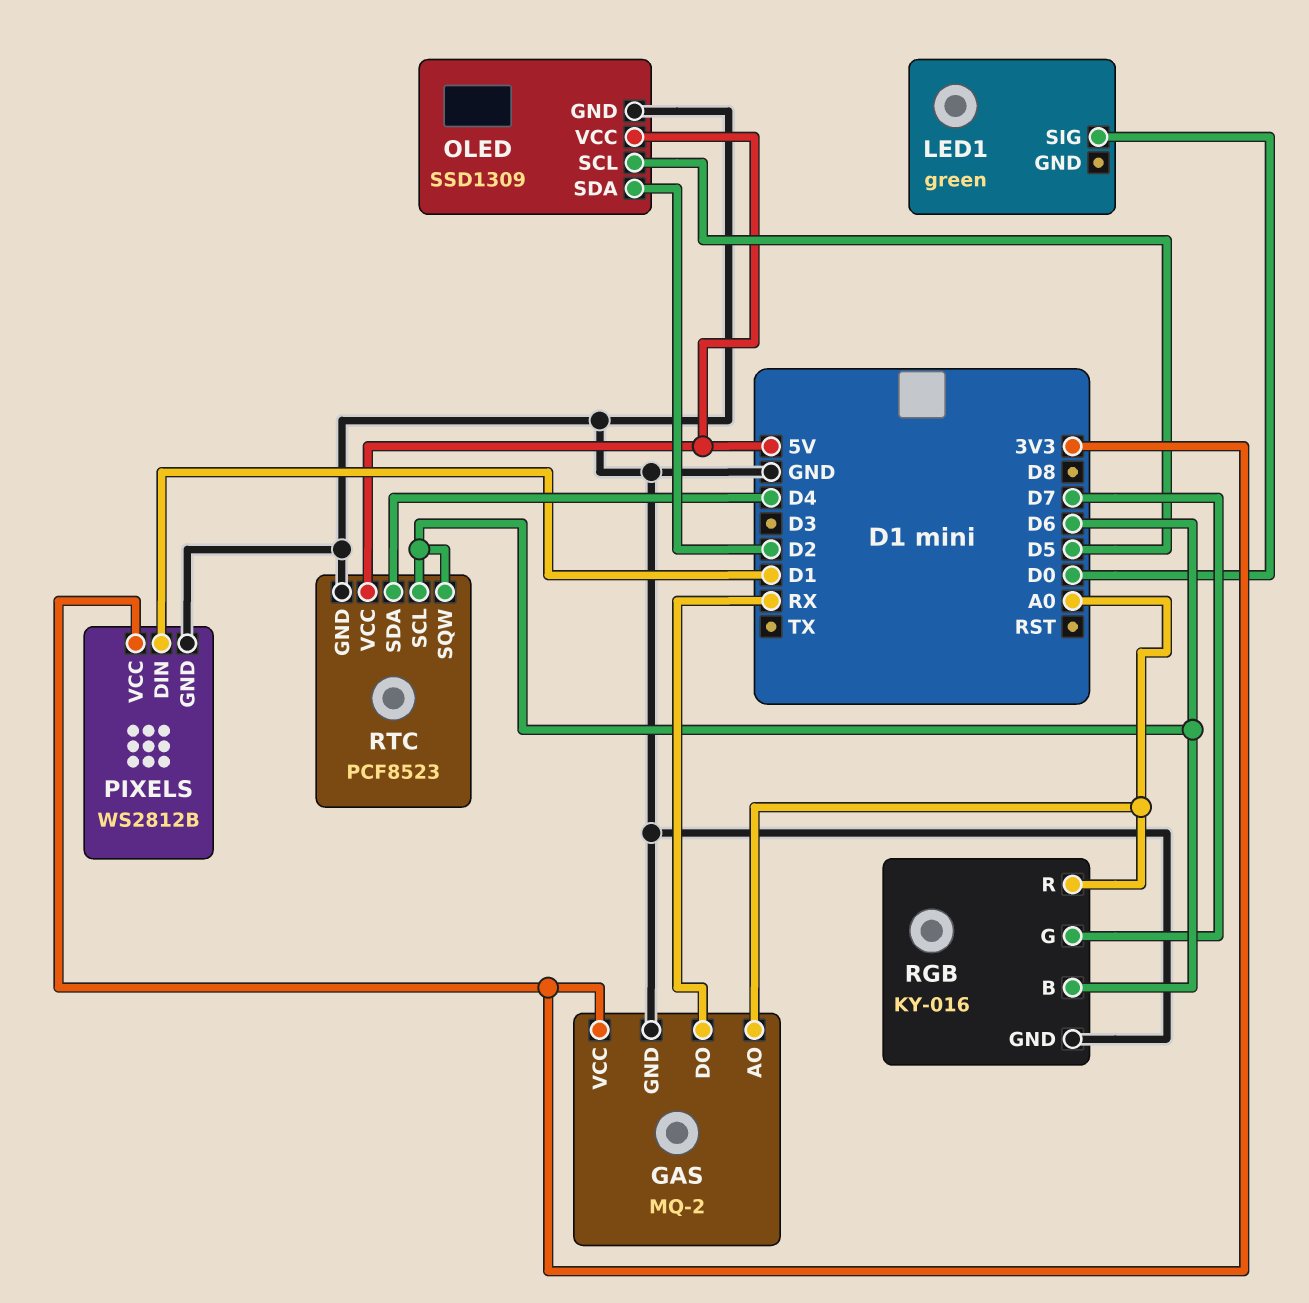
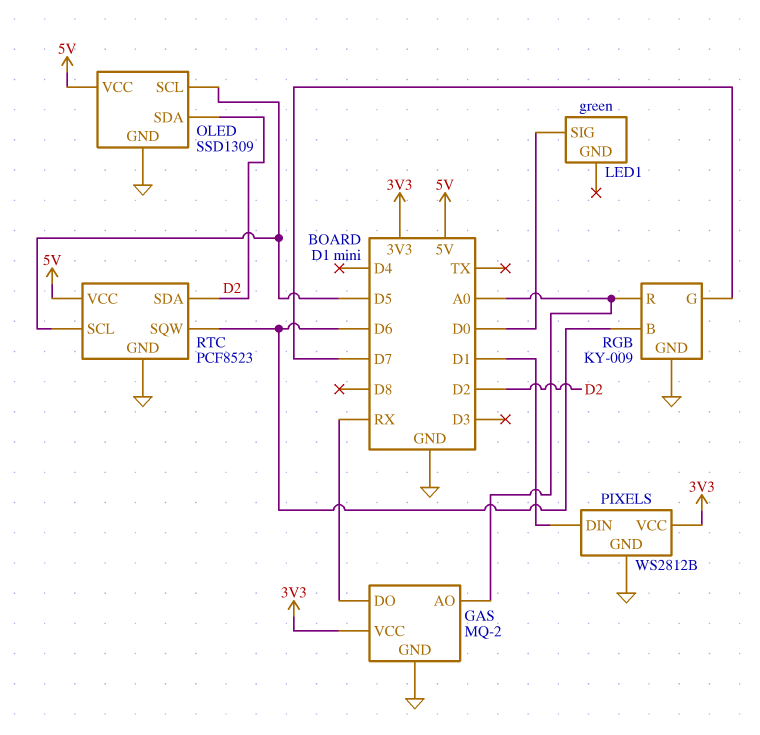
RGB: KY-016 -> KY-009
RTC pin SCL: D6 -> D5
RTC pin SDA: D4 -> D2

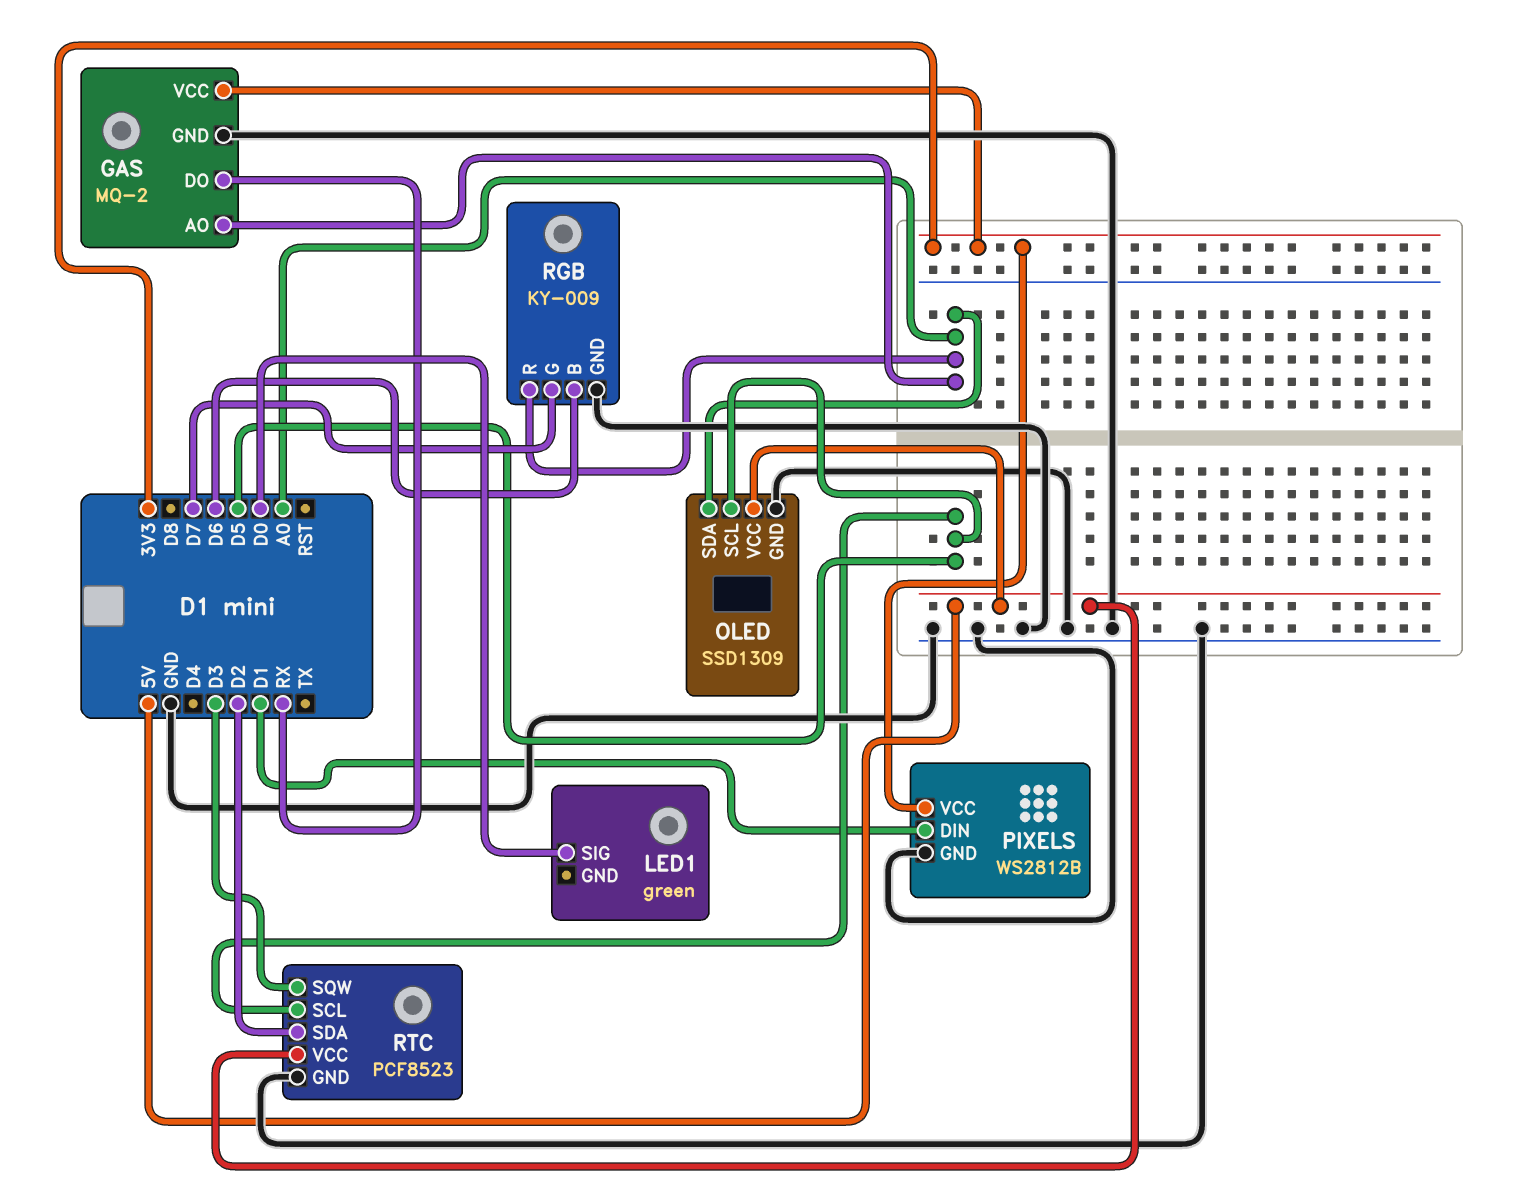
OLED pin SDA: D2 -> A0
RTC pin SQW: D6 -> D3

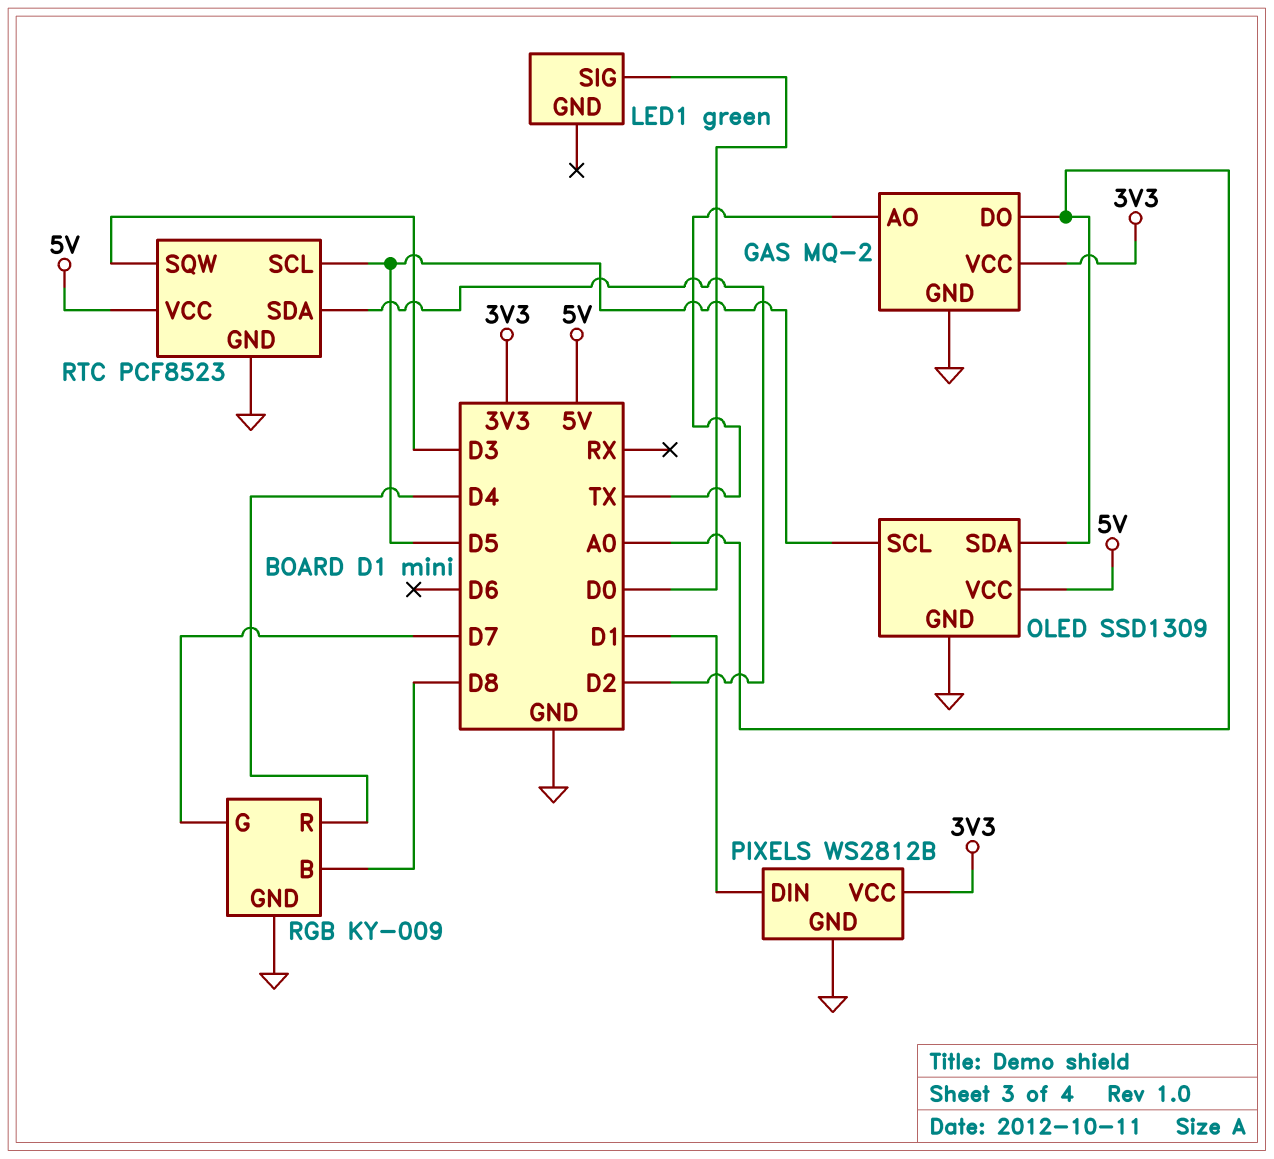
GAS pin AO: A0 -> TX
GAS pin DO: RX -> A0
RGB pin B: D6 -> D8
RGB pin R: A0 -> D4

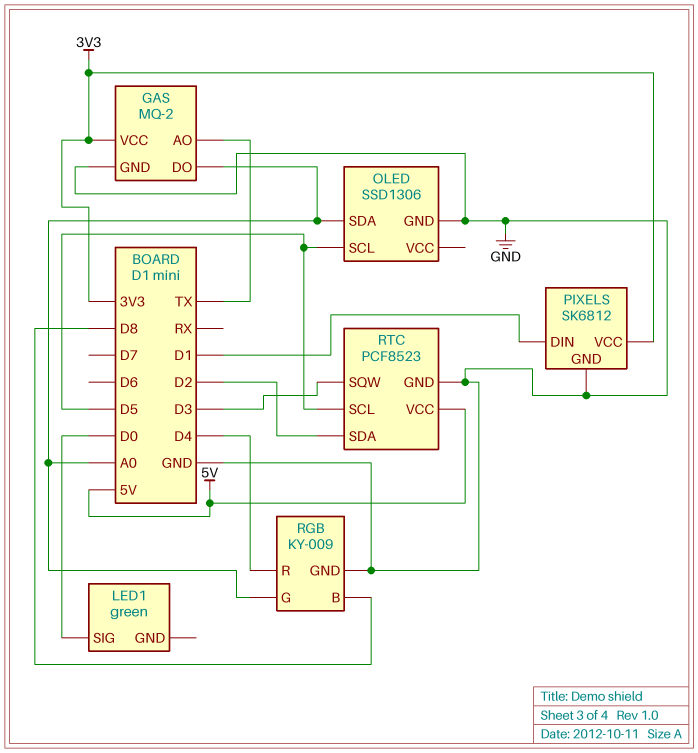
OLED: SSD1309 -> SSD1306
OLED pin VCC: 5V -> none
PIXELS: WS2812B -> SK6812
RGB pin G: D7 -> A0

